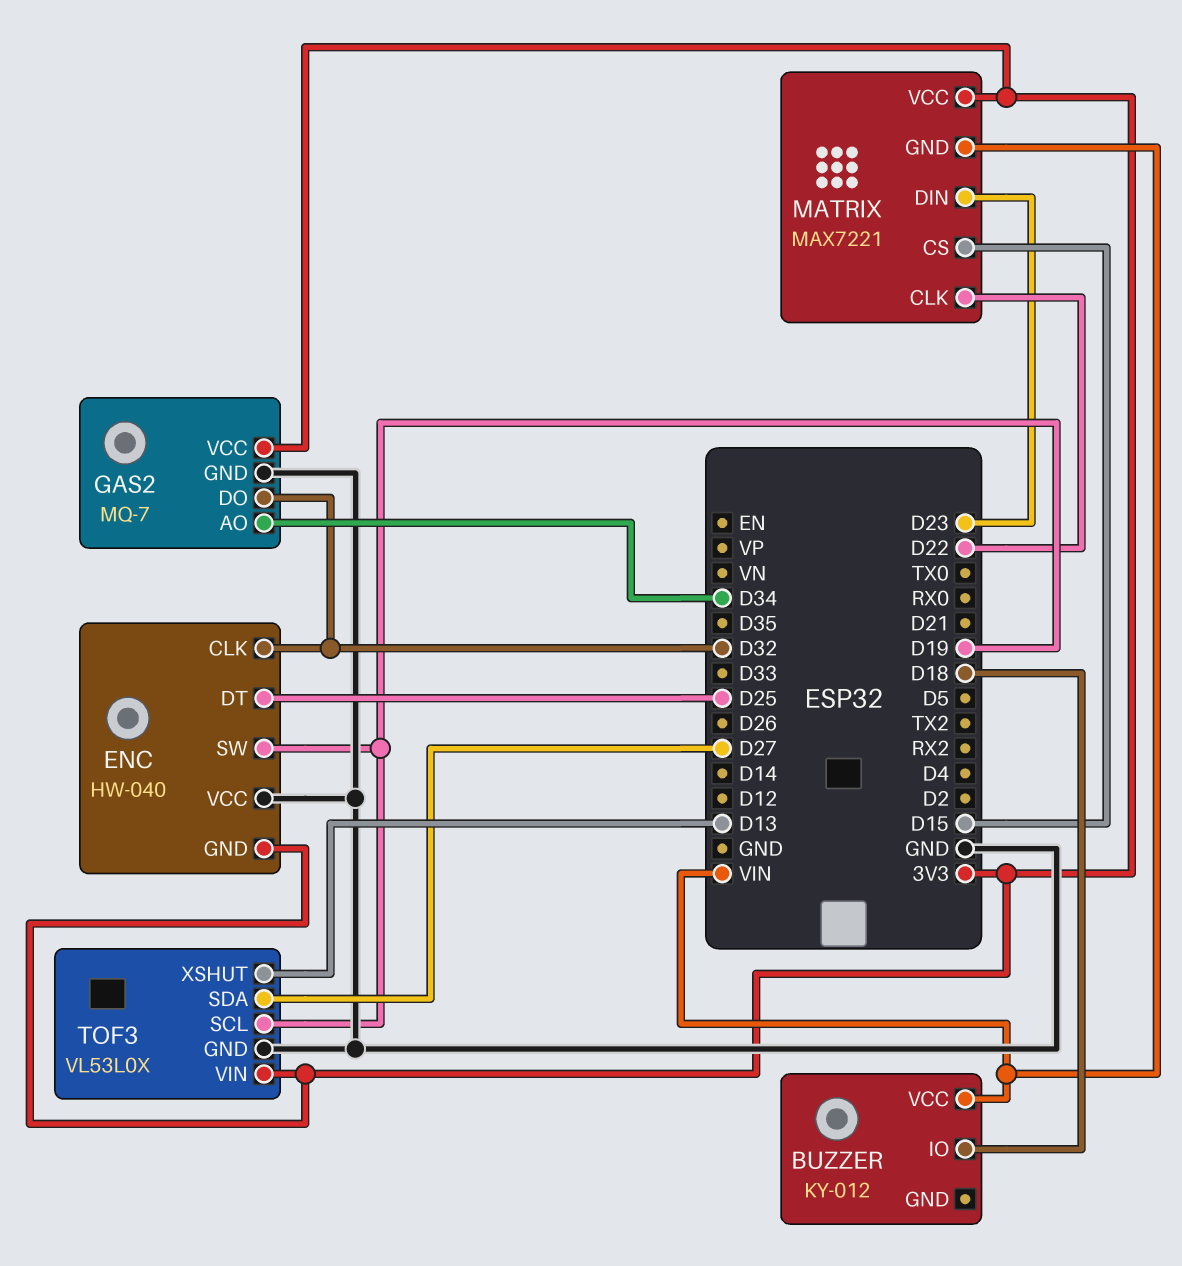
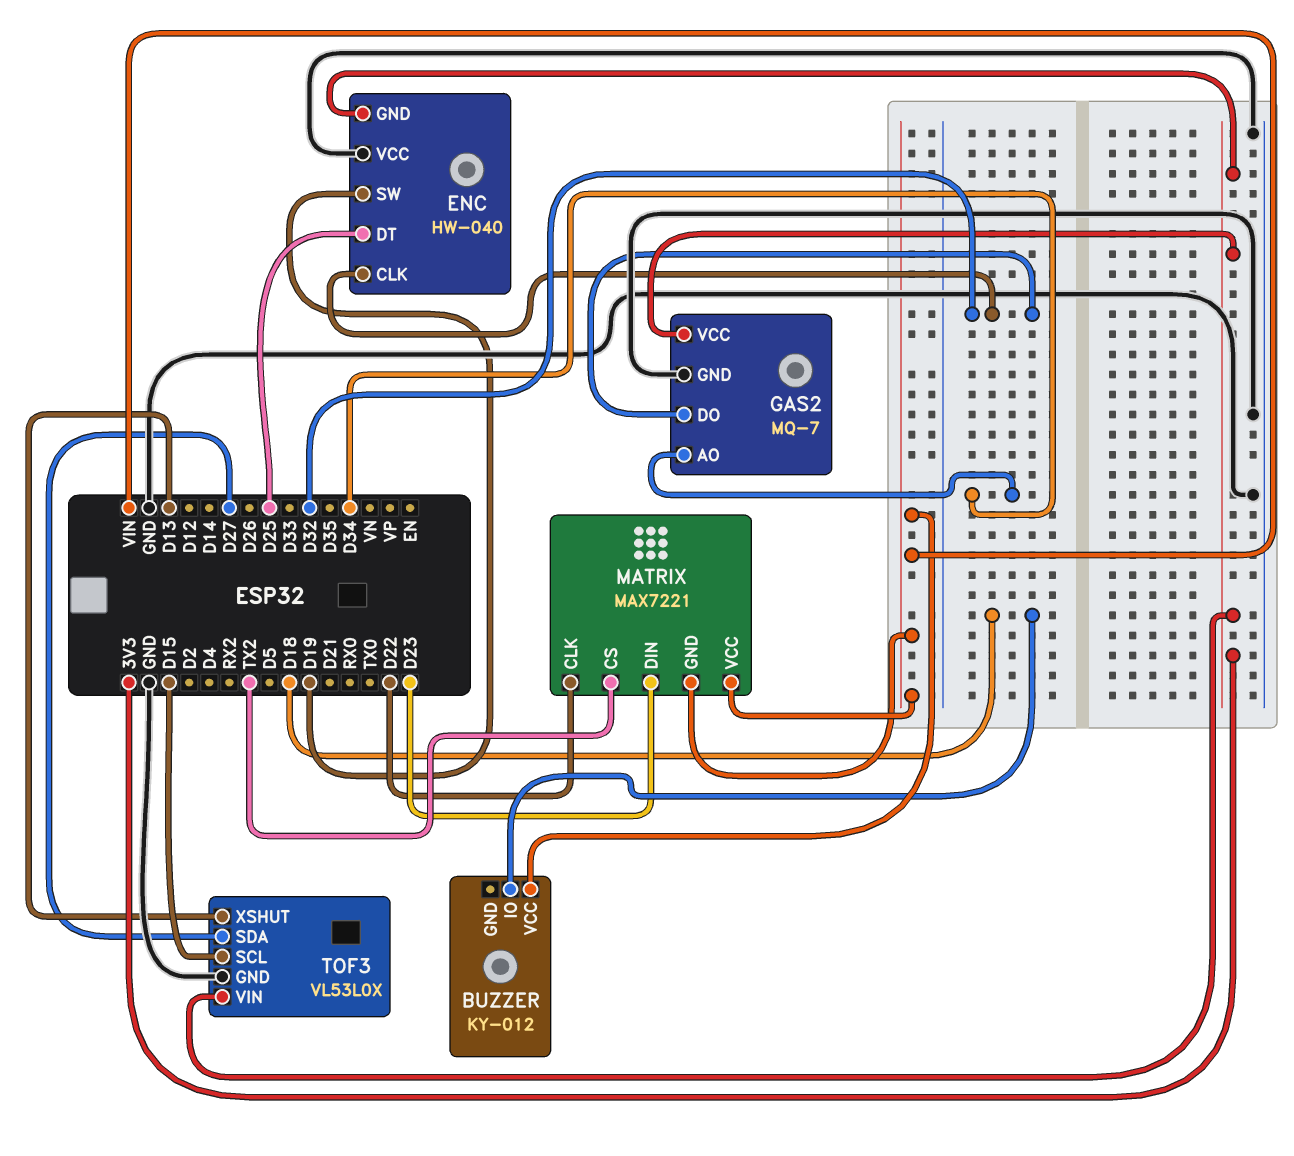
MATRIX pin CS: D15 -> TX2
MATRIX pin VCC: 3V3 -> VIN
TOF3 pin SCL: D19 -> D15

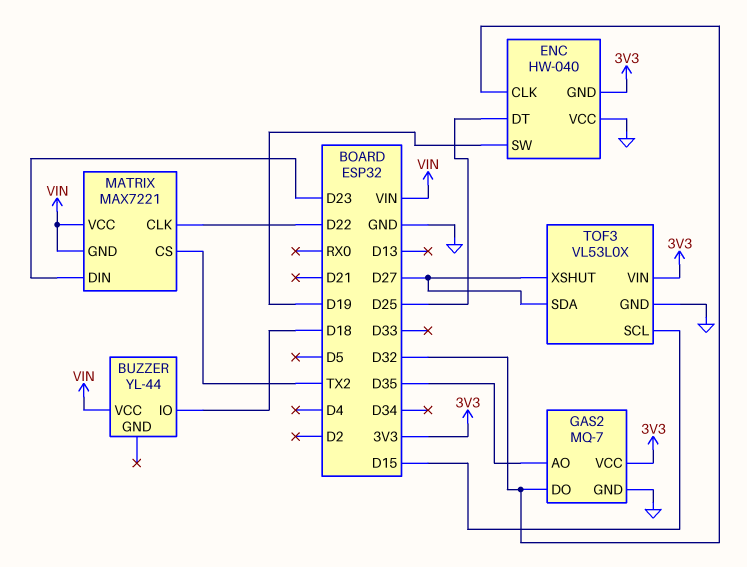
BUZZER: KY-012 -> YL-44
GAS2 pin AO: D34 -> D35
TOF3 pin XSHUT: D13 -> D27

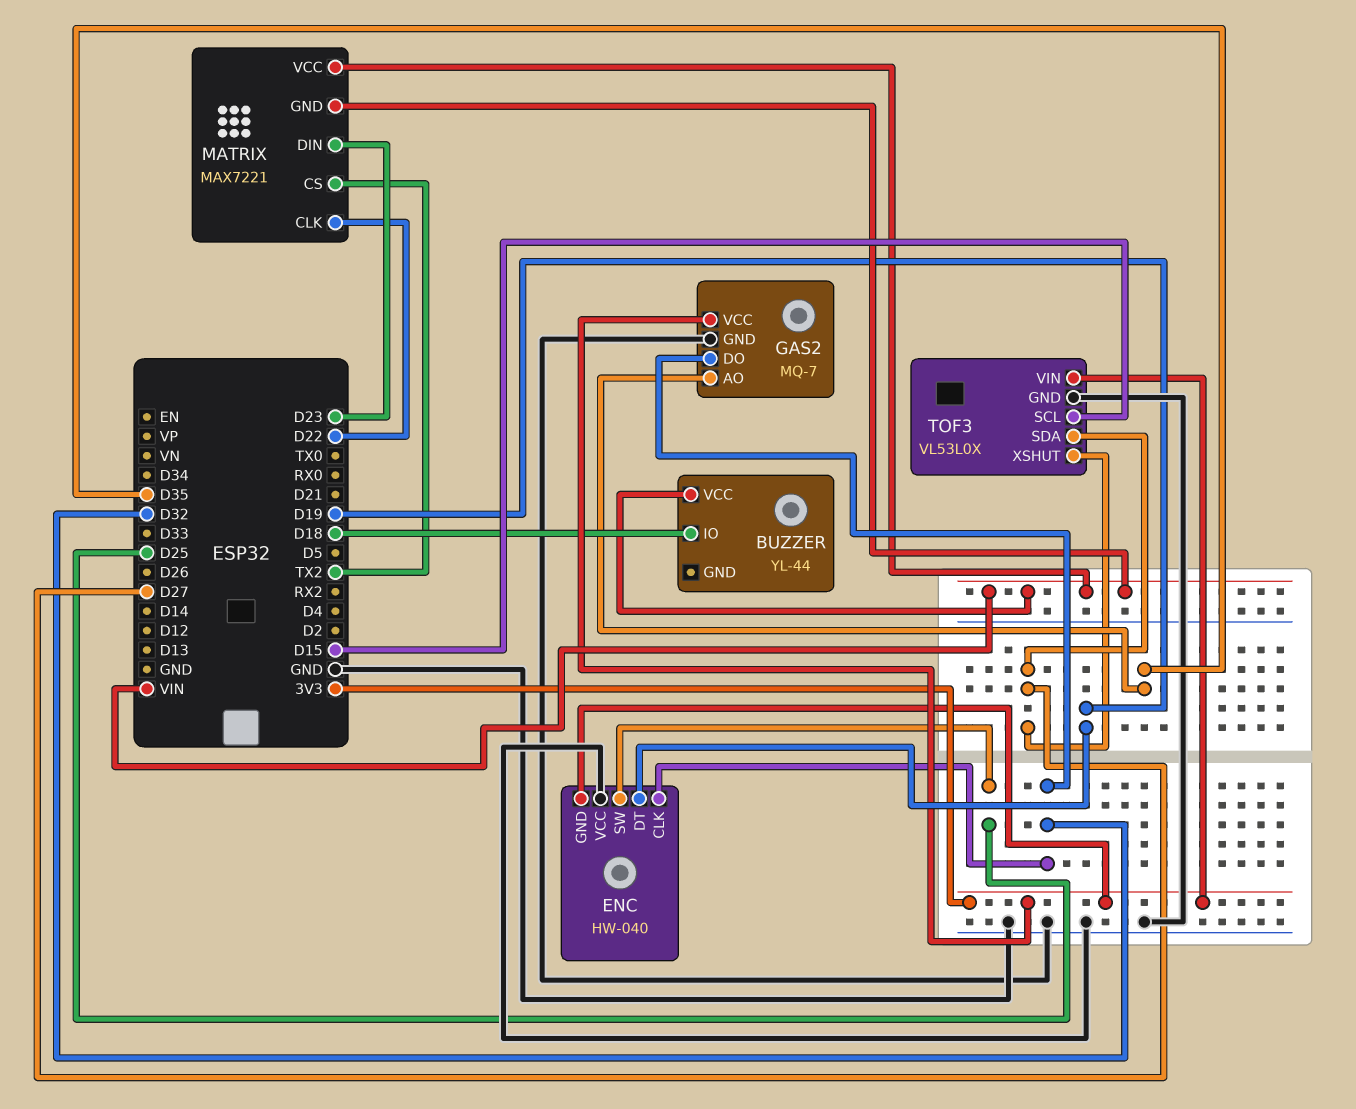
ENC pin DT: D25 -> D19
ENC pin SW: D19 -> D25

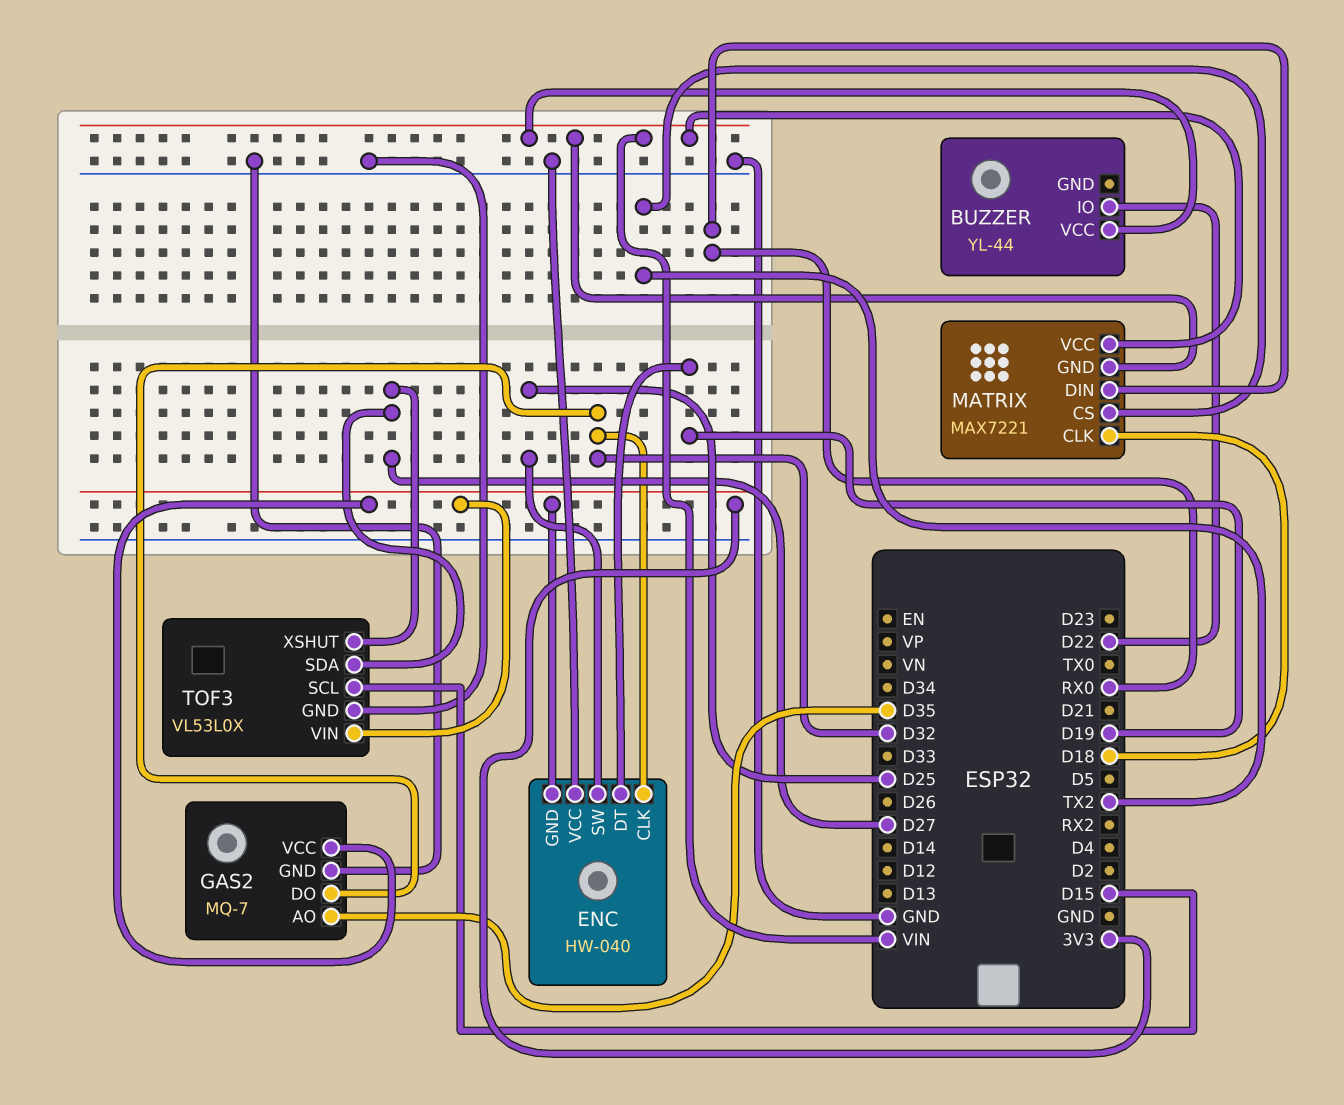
BUZZER pin IO: D18 -> D22
MATRIX pin CLK: D22 -> D18
MATRIX pin DIN: D23 -> RX0

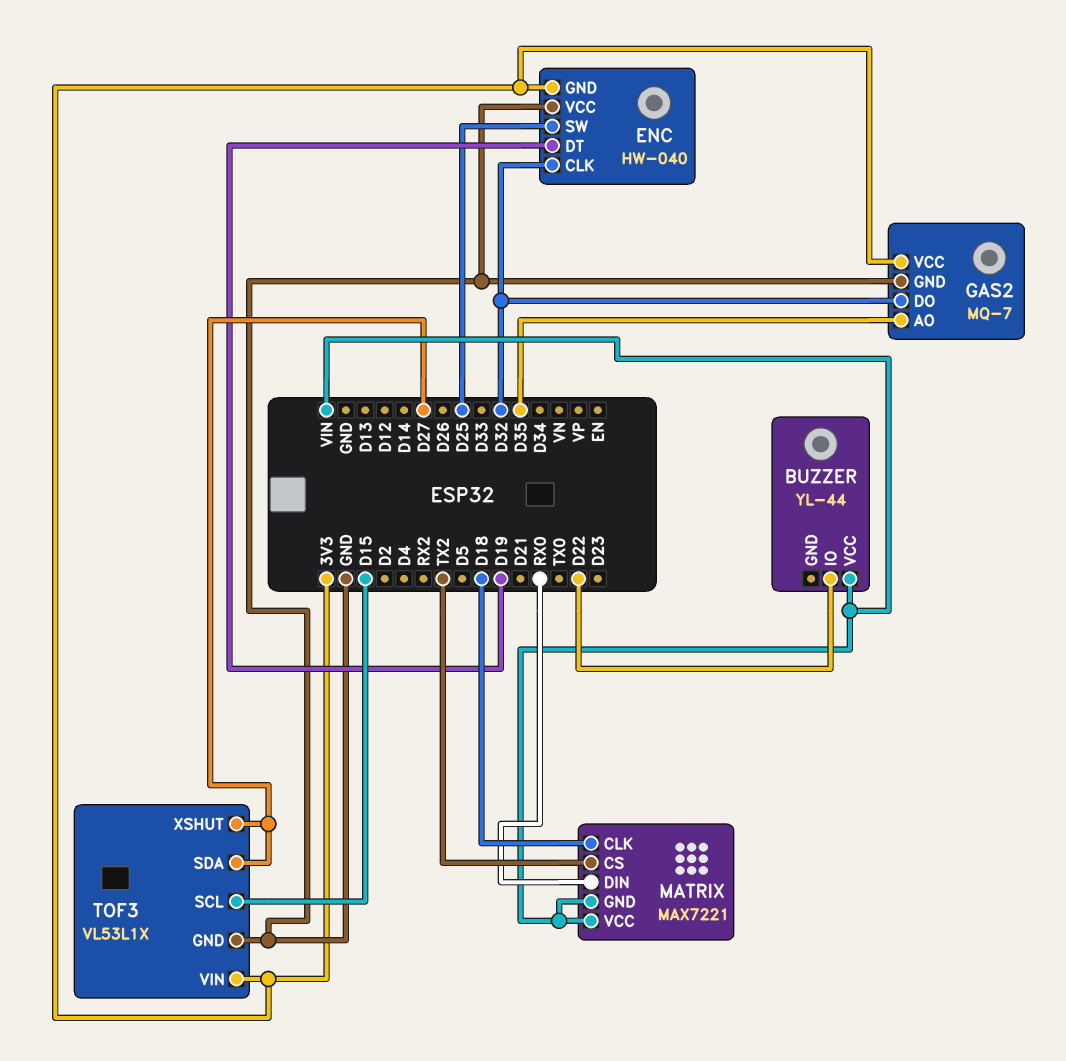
TOF3: VL53L0X -> VL53L1X

